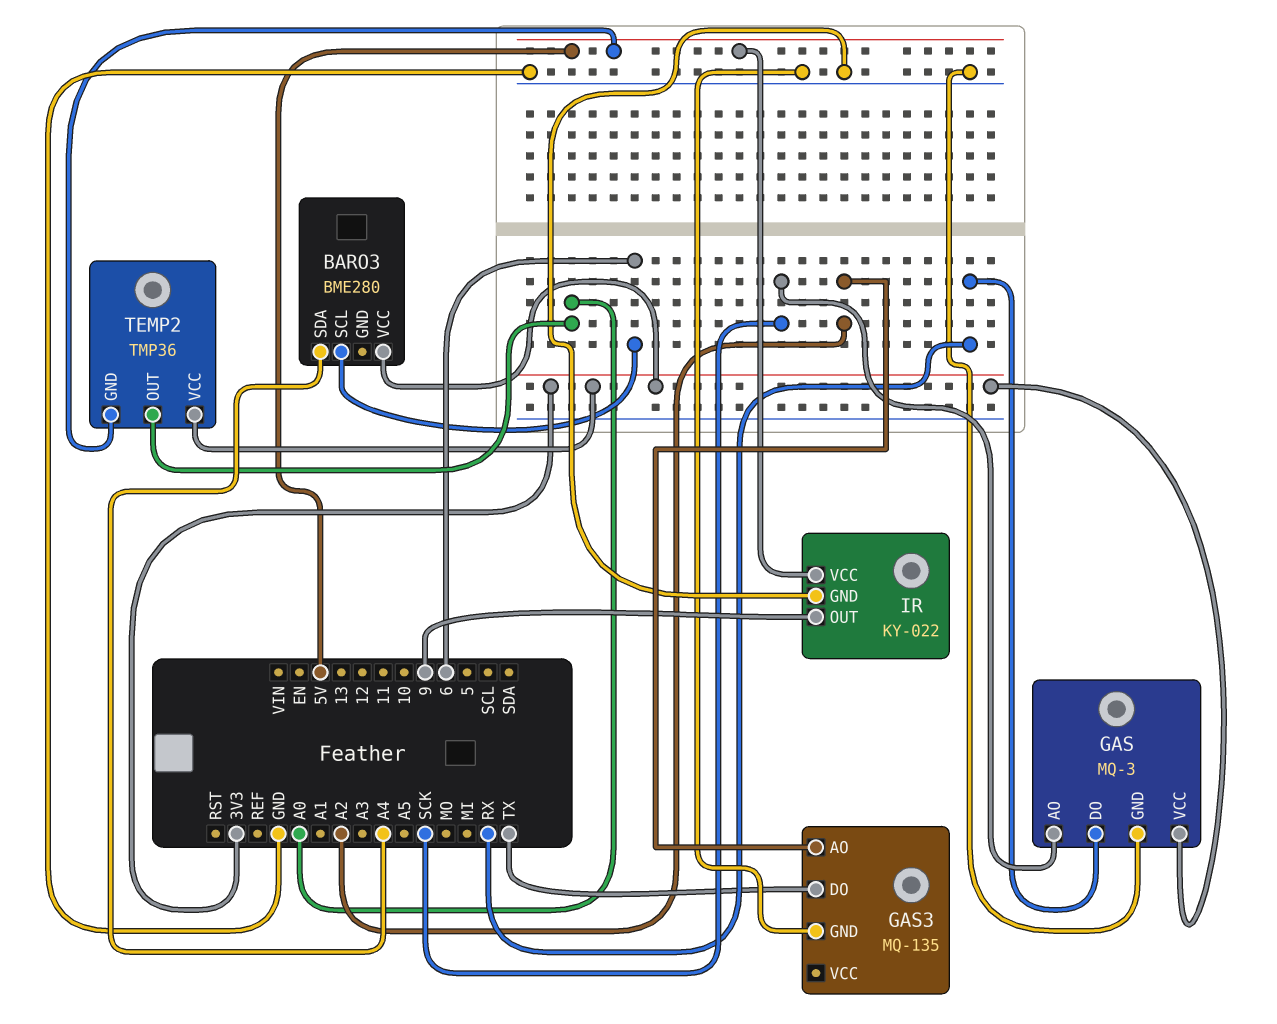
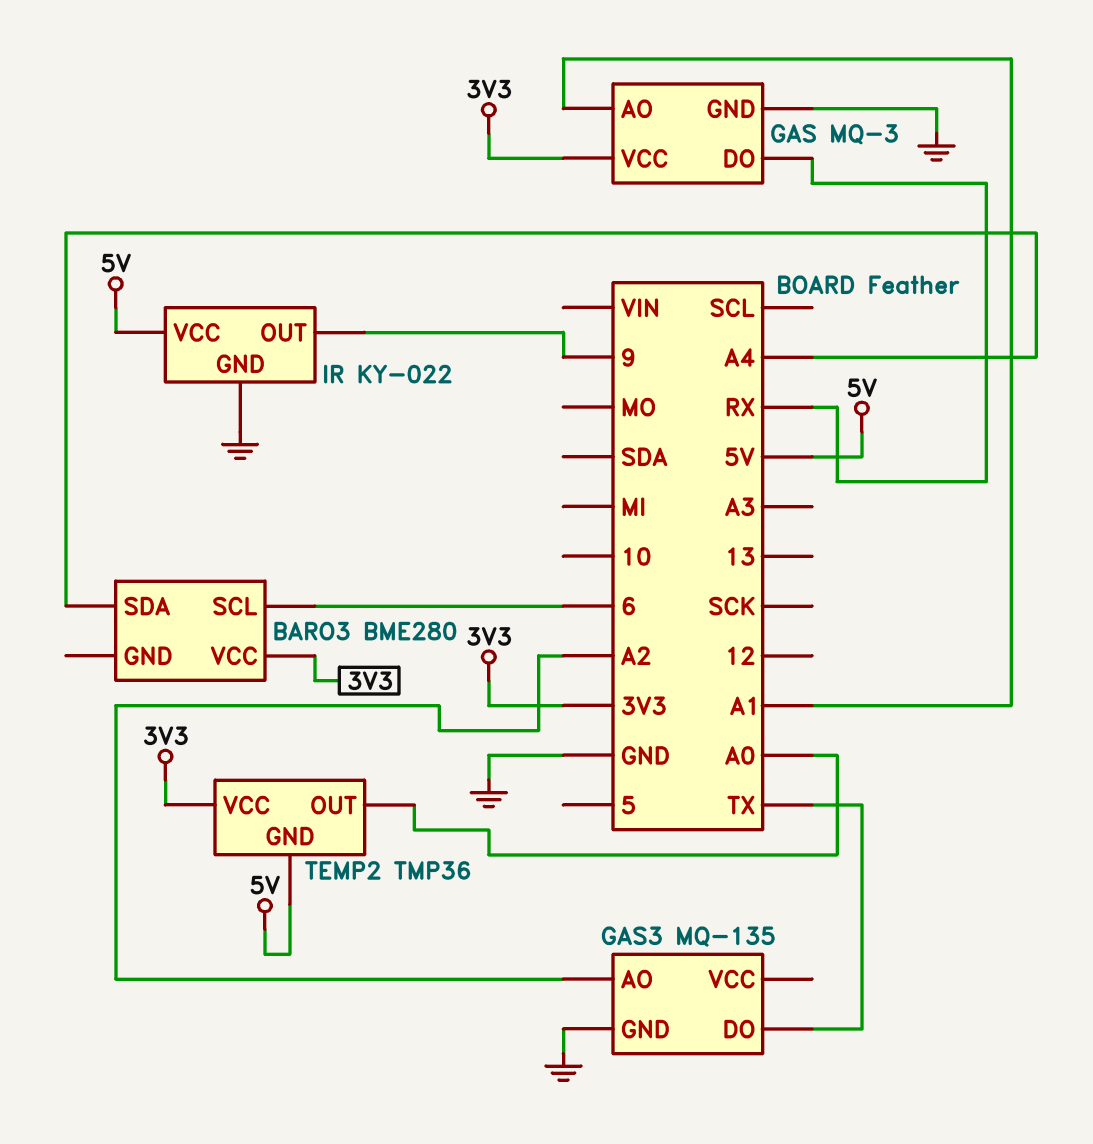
GAS pin AO: SCK -> A1

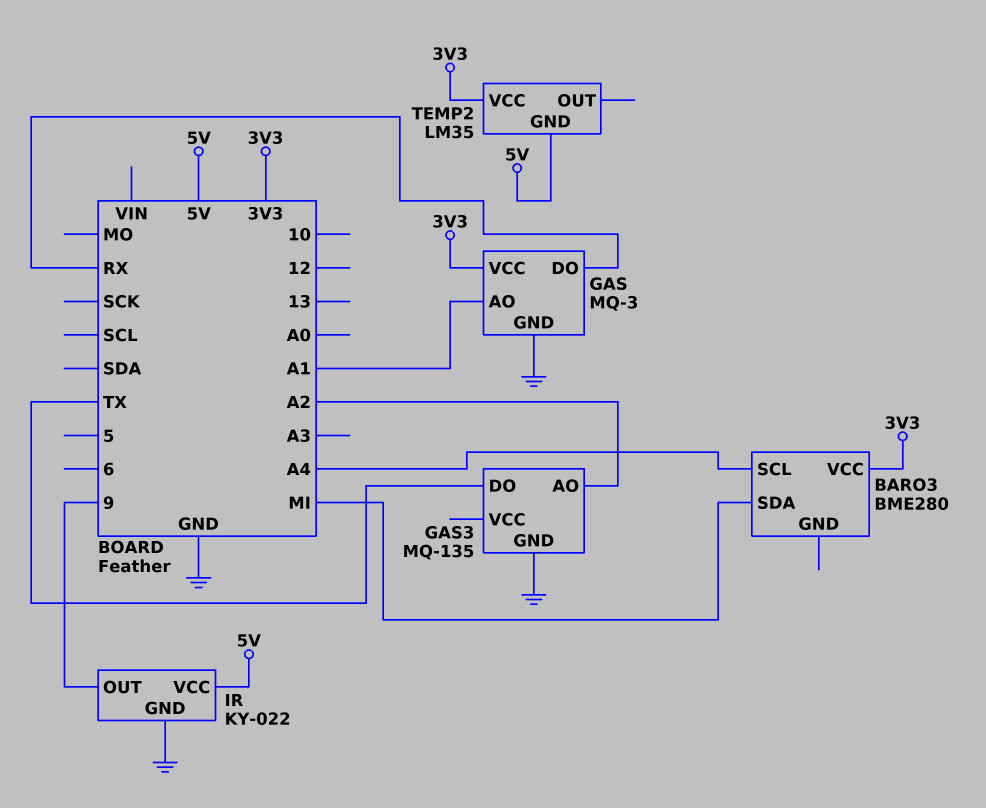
BARO3 pin SCL: 6 -> A4
BARO3 pin SDA: A4 -> MI
TEMP2: TMP36 -> LM35
TEMP2 pin OUT: A0 -> none

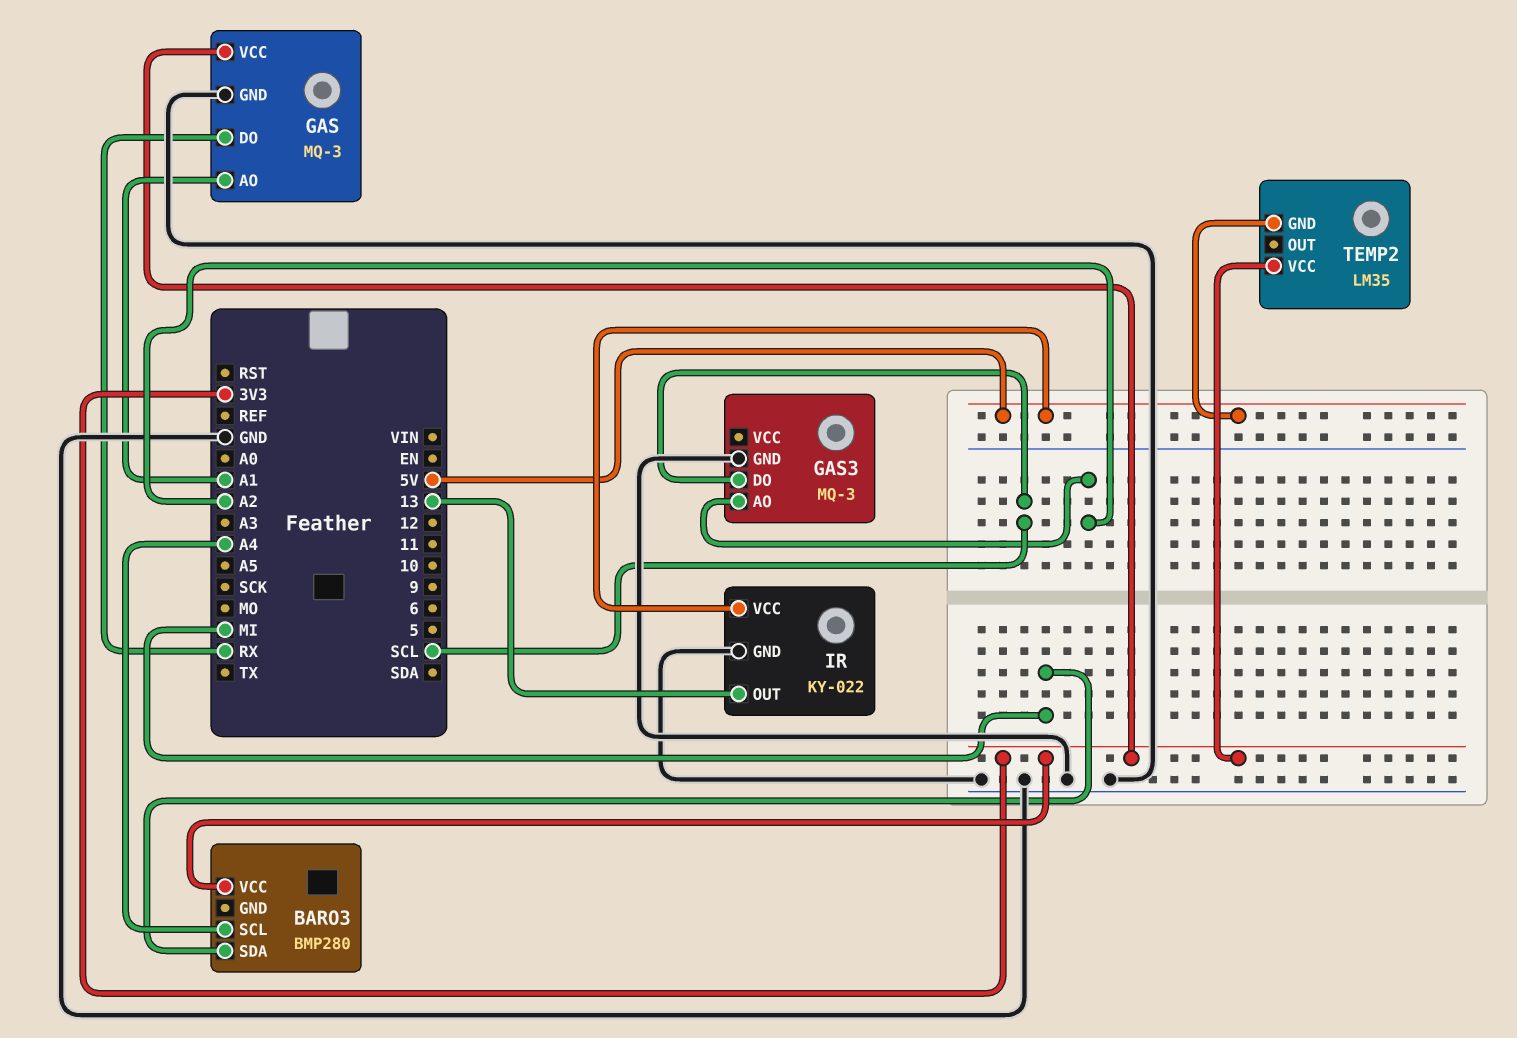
BARO3: BME280 -> BMP280
GAS3: MQ-135 -> MQ-3
GAS3 pin DO: TX -> SCL
IR pin OUT: 9 -> 13

